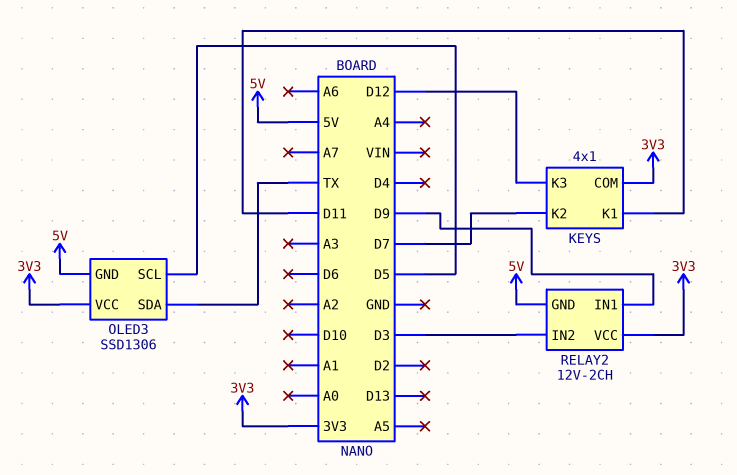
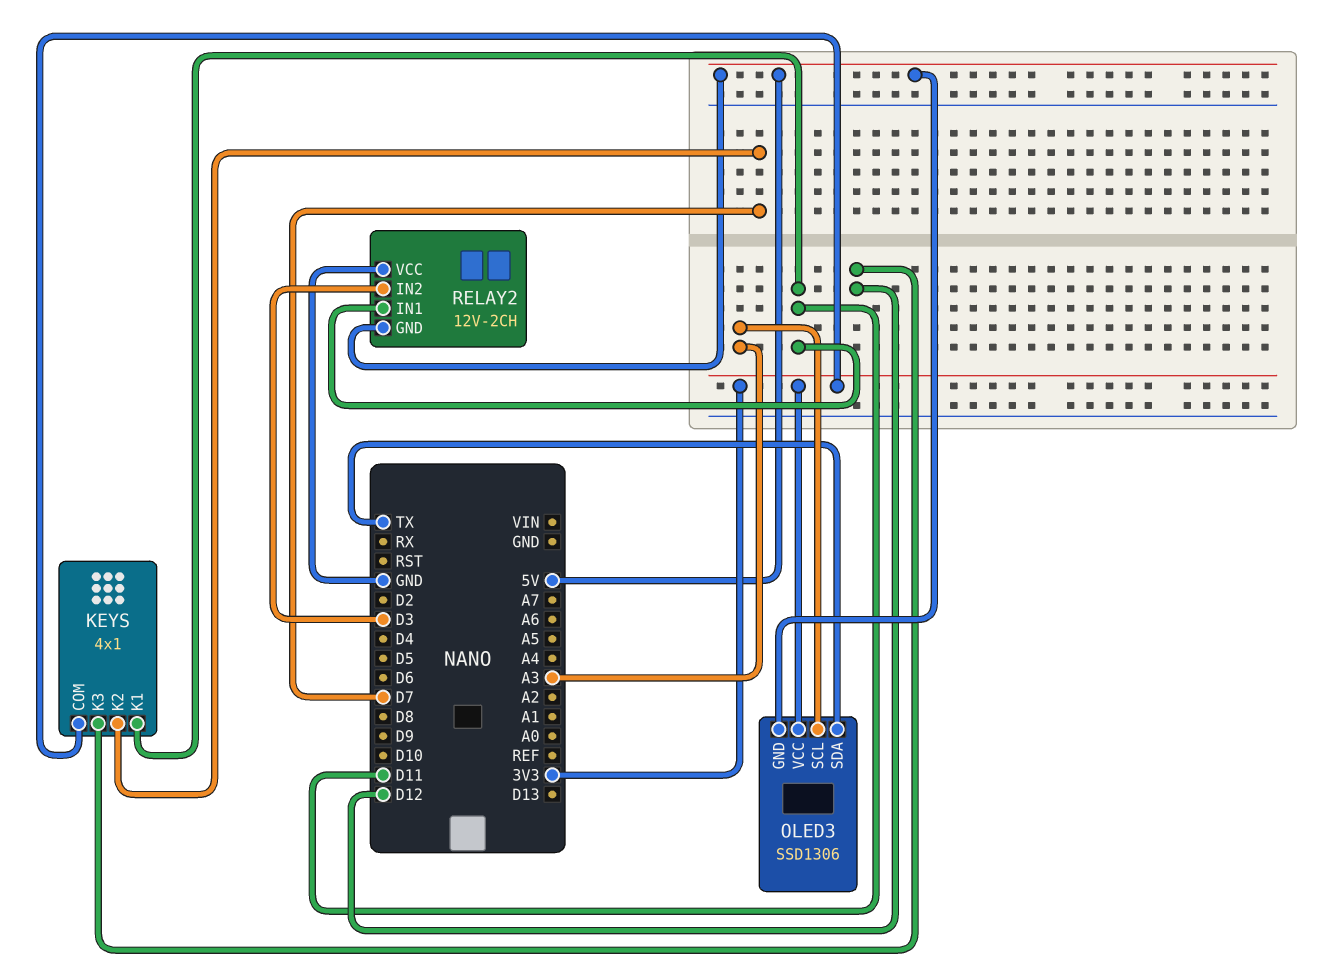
OLED3 pin SCL: D5 -> A3
RELAY2 pin IN1: D9 -> D11
RELAY2 pin VCC: 3V3 -> GND

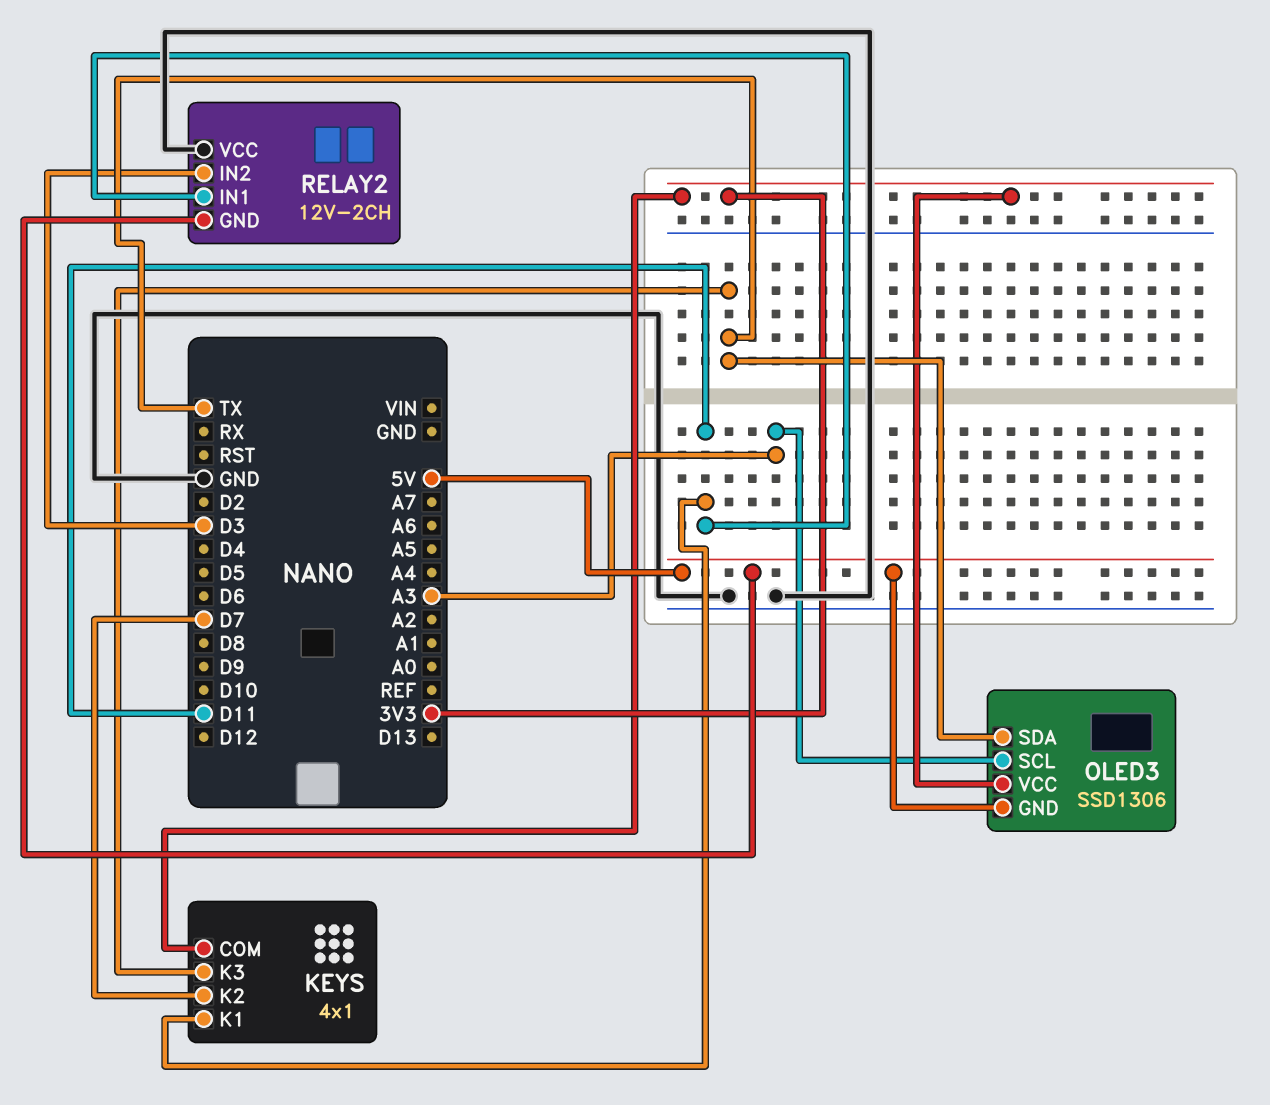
KEYS pin K3: D12 -> TX

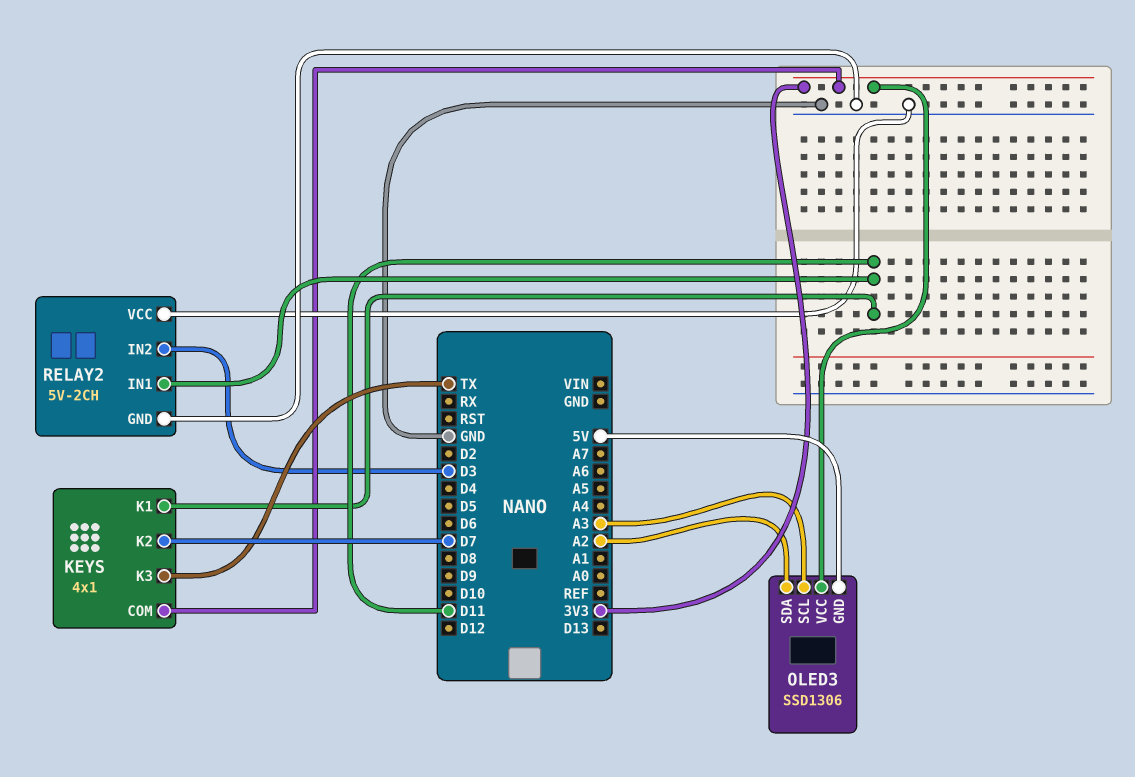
OLED3 pin SDA: TX -> A2
RELAY2: 12V-2CH -> 5V-2CH
RELAY2 pin GND: 5V -> GND

